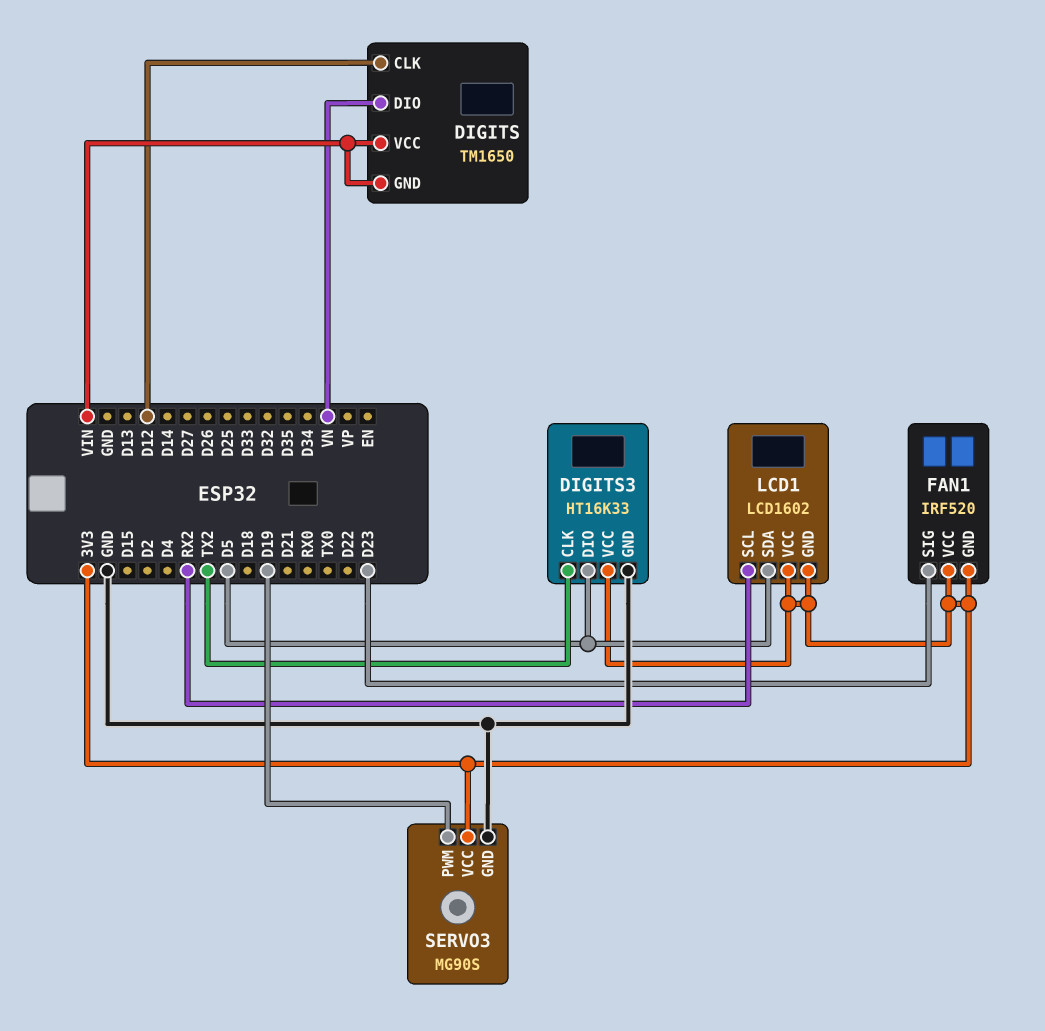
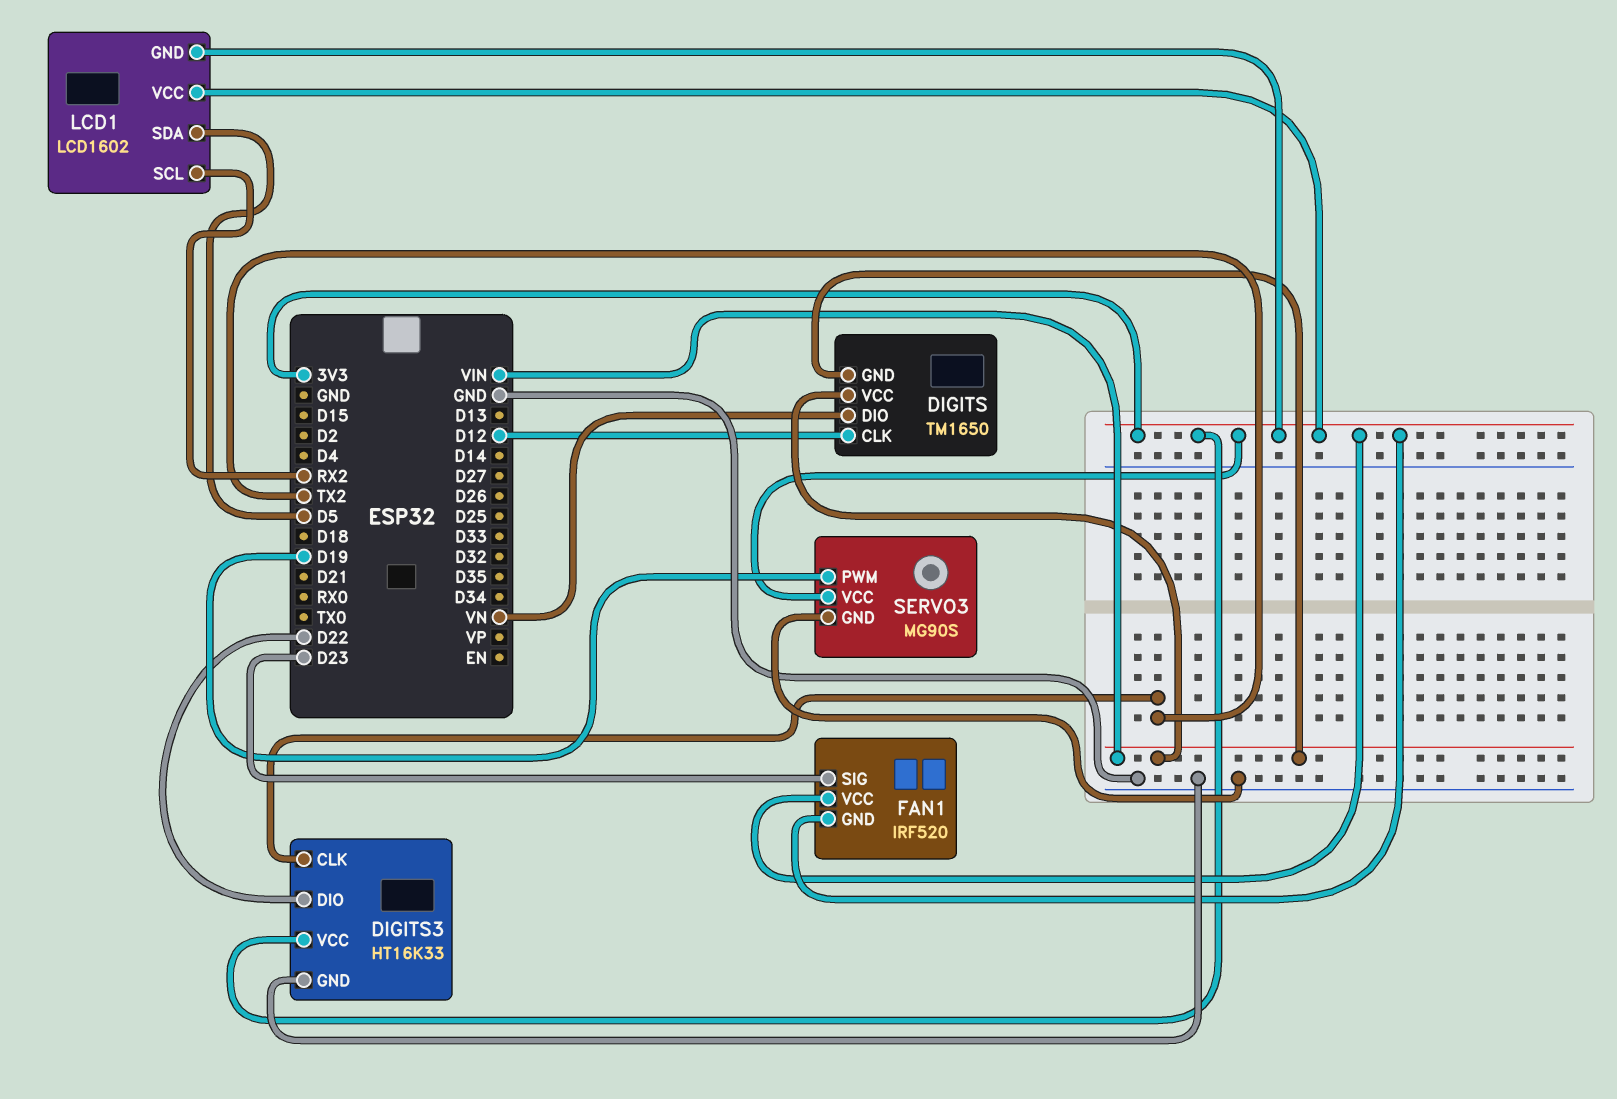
DIGITS3 pin DIO: D5 -> D22

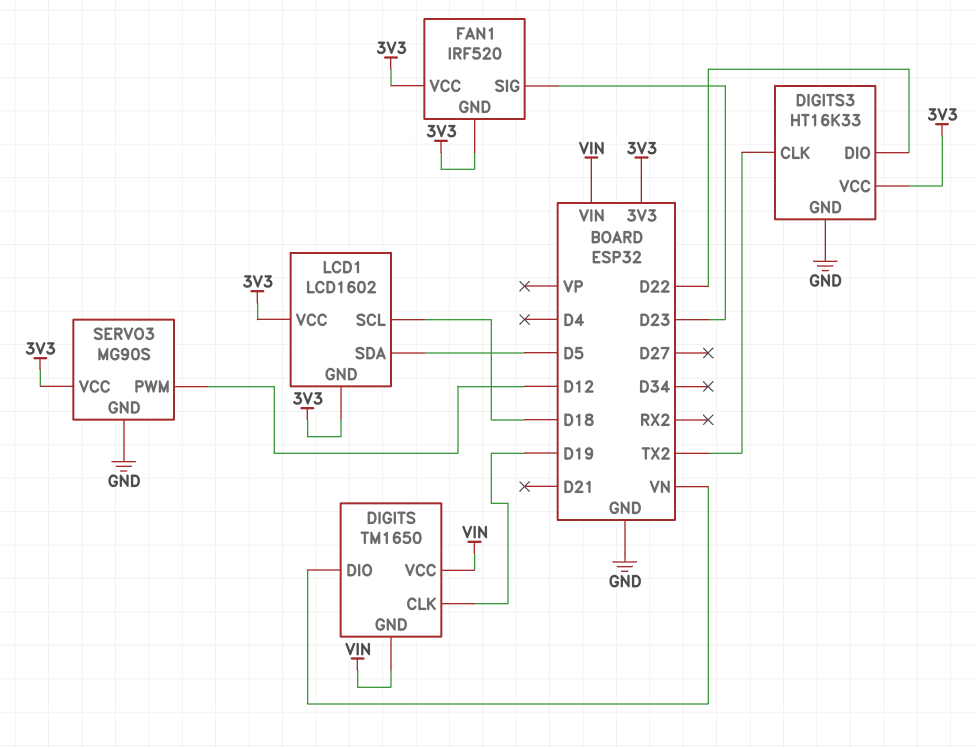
DIGITS pin CLK: D12 -> D19
LCD1 pin SCL: RX2 -> D18
SERVO3 pin PWM: D19 -> D12

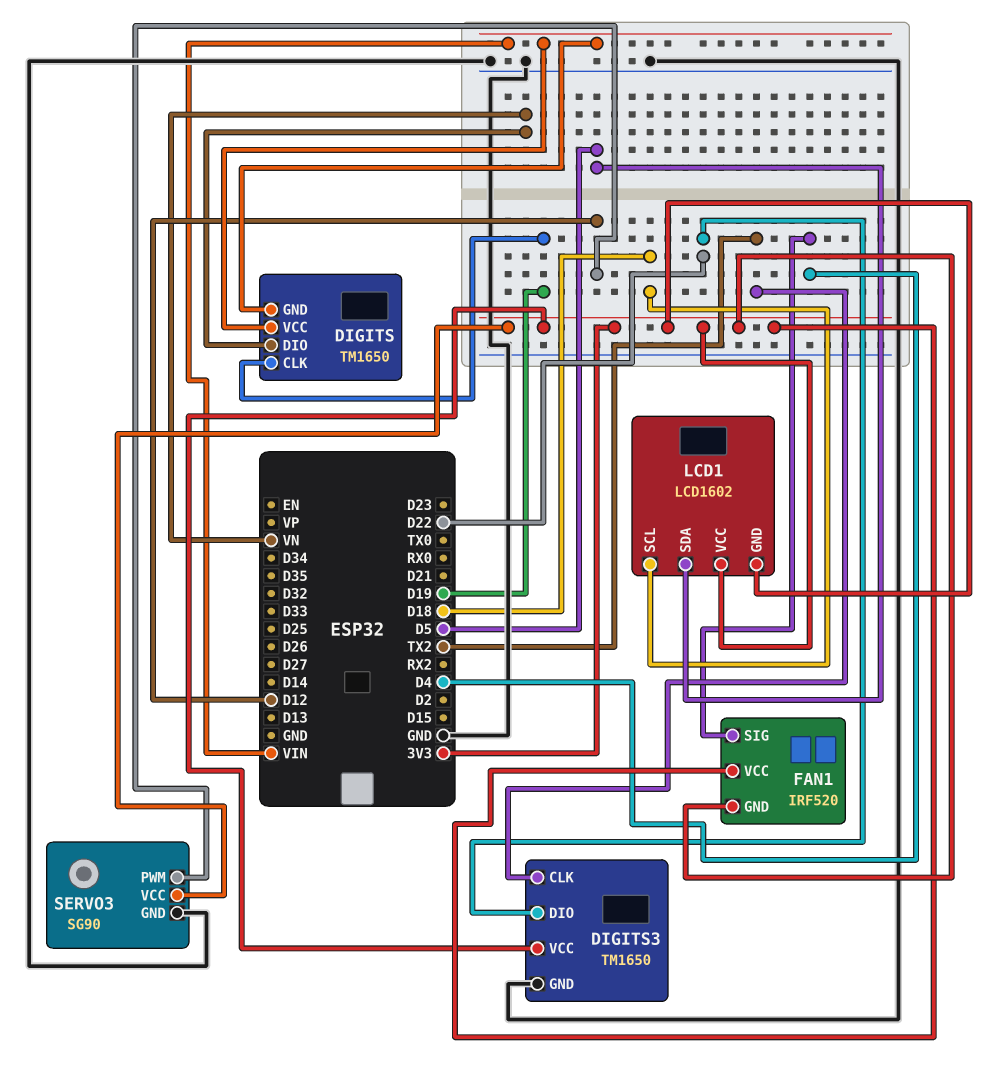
DIGITS3: HT16K33 -> TM1650
FAN1 pin SIG: D23 -> D4
SERVO3: MG90S -> SG90

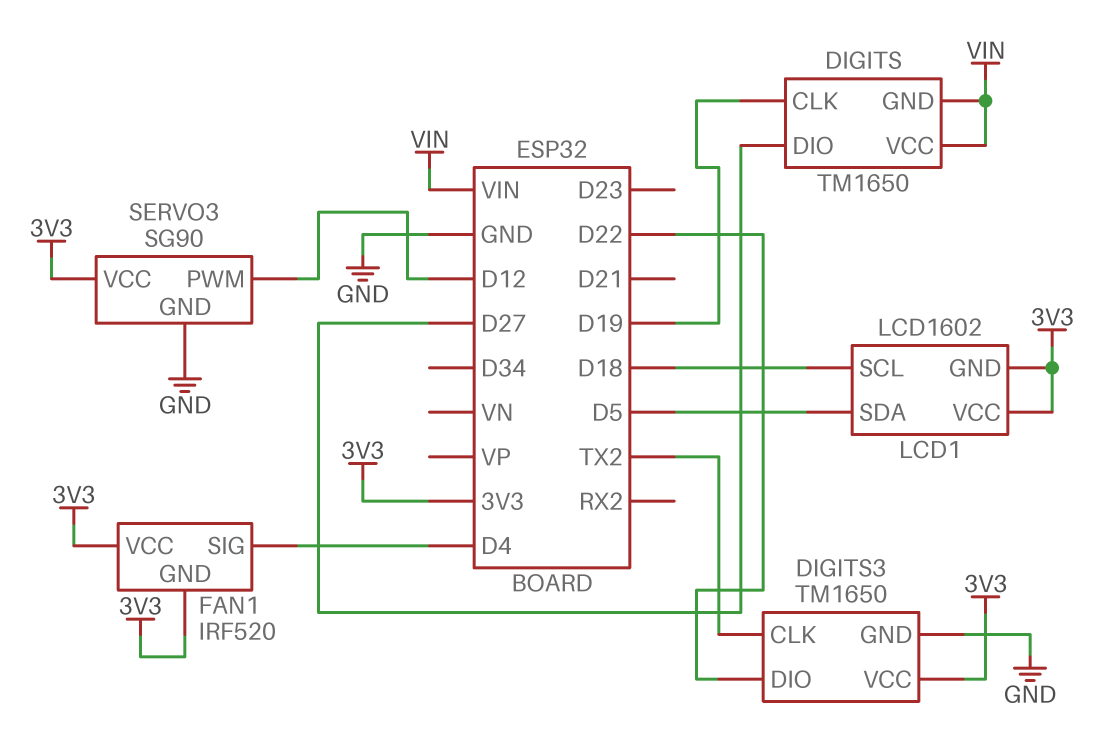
DIGITS pin DIO: VN -> D27

